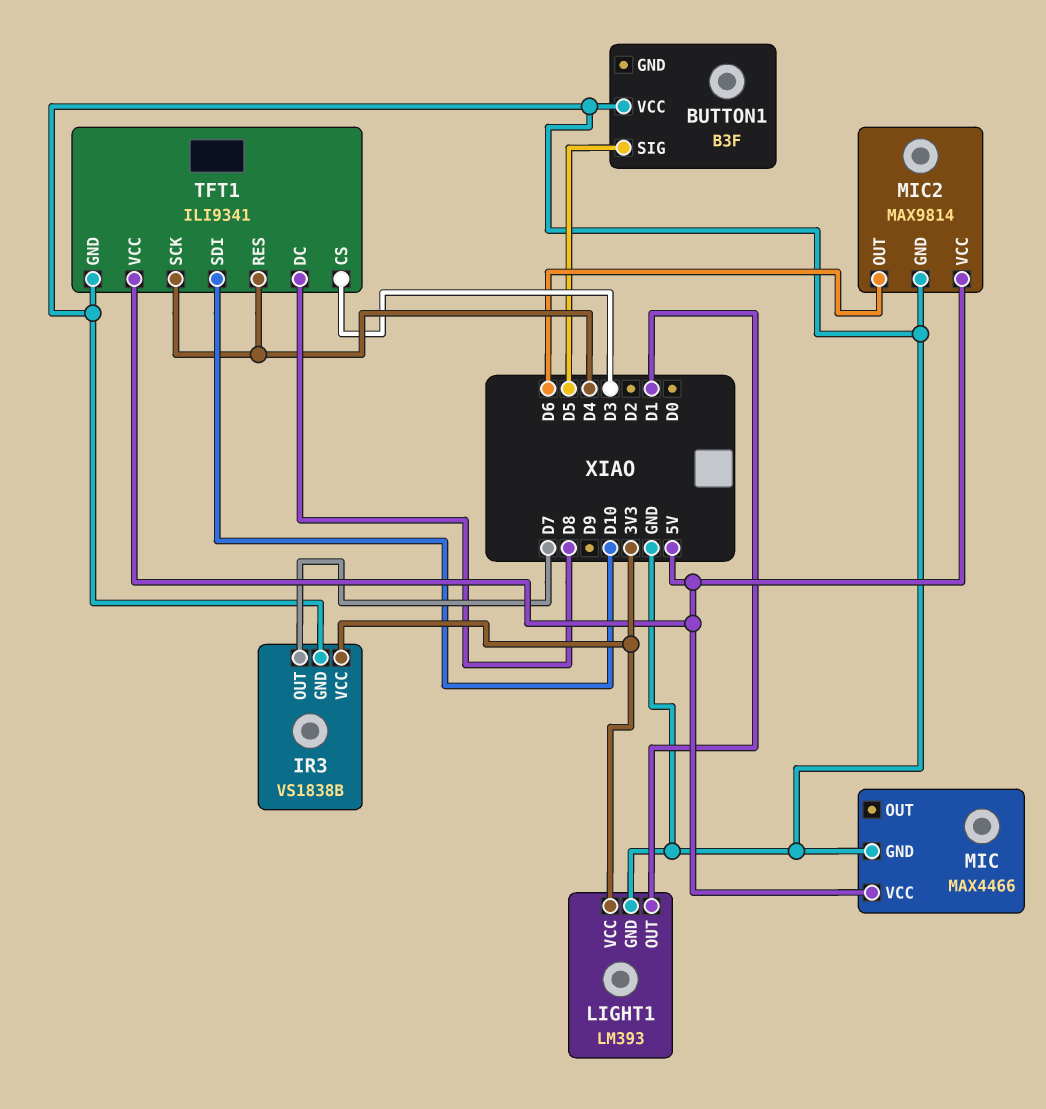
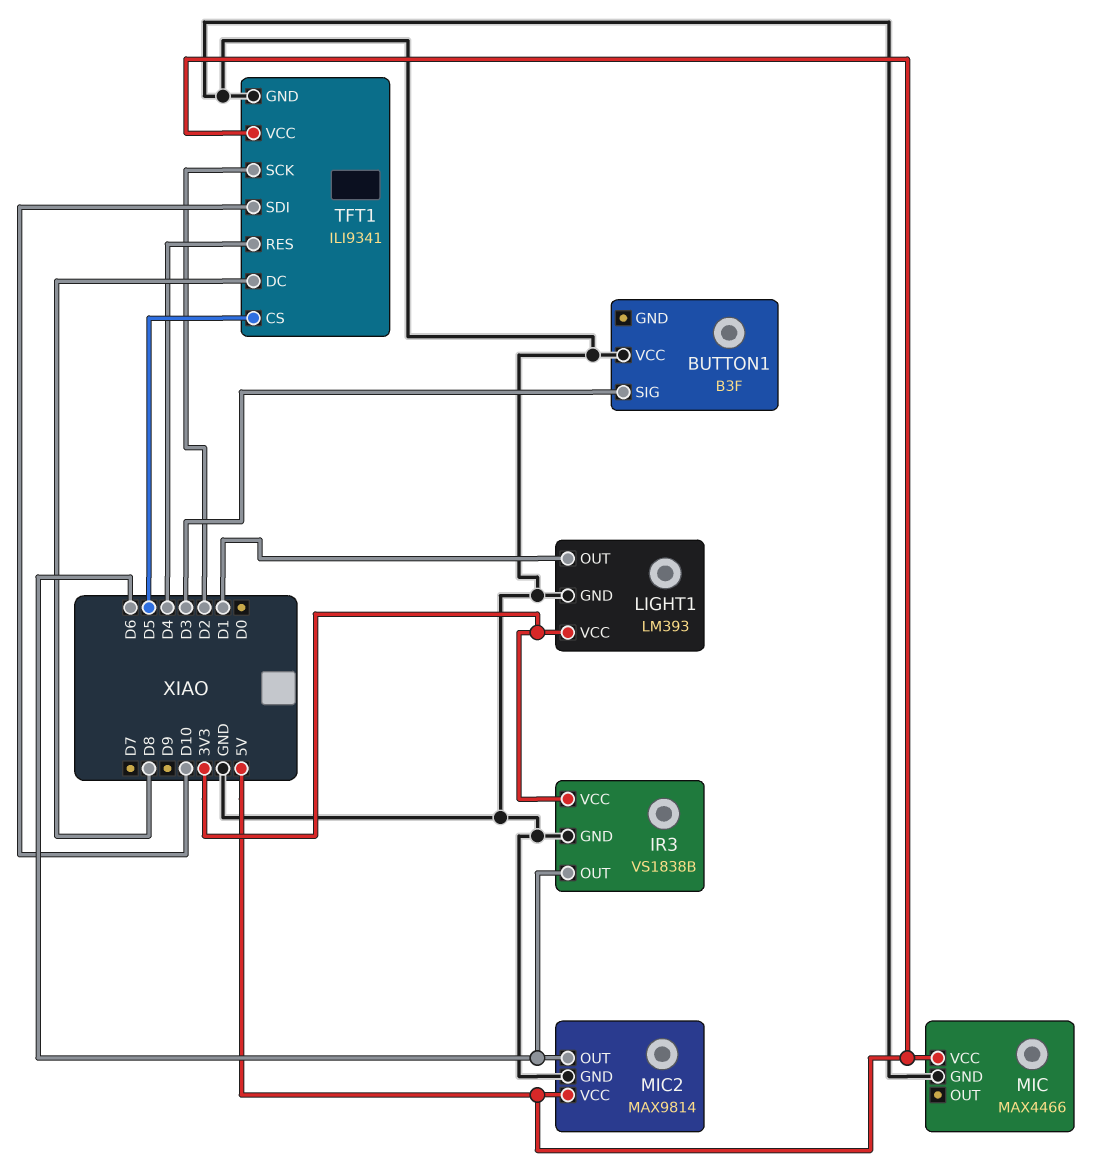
BUTTON1 pin SIG: D5 -> D3
IR3 pin OUT: D7 -> D6
TFT1 pin CS: D3 -> D5
TFT1 pin SCK: D4 -> D2

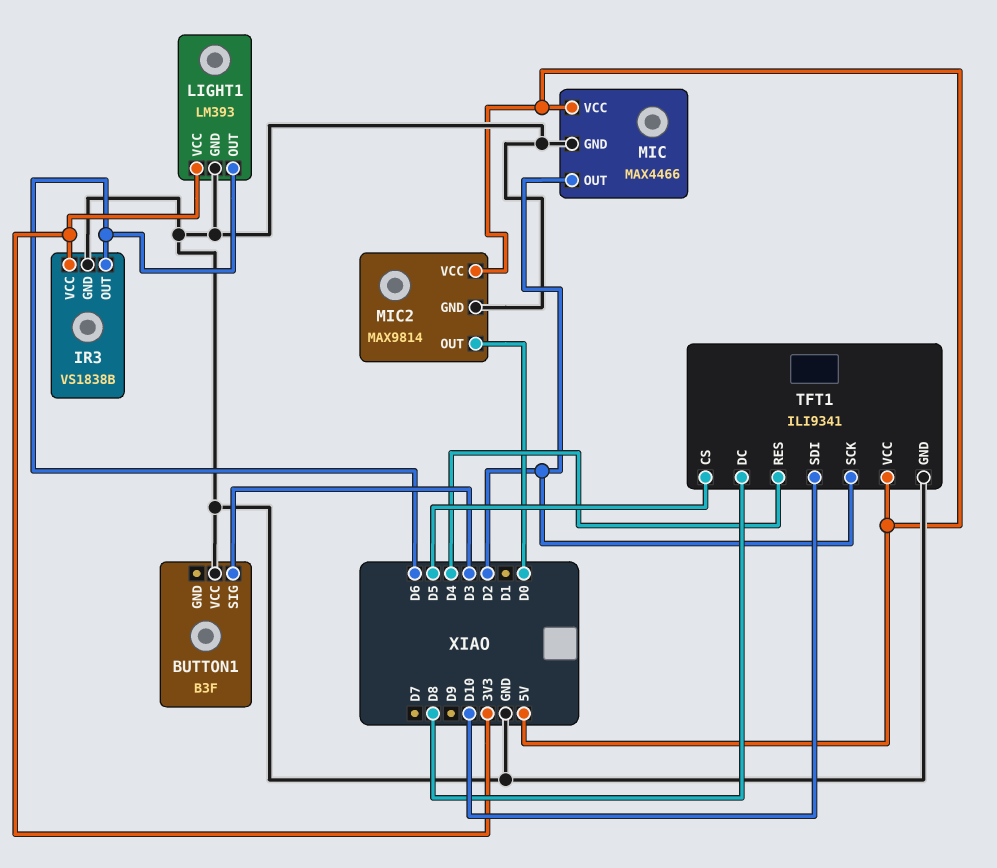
LIGHT1 pin OUT: D1 -> D6
MIC pin OUT: none -> D2
MIC2 pin OUT: D6 -> D0

